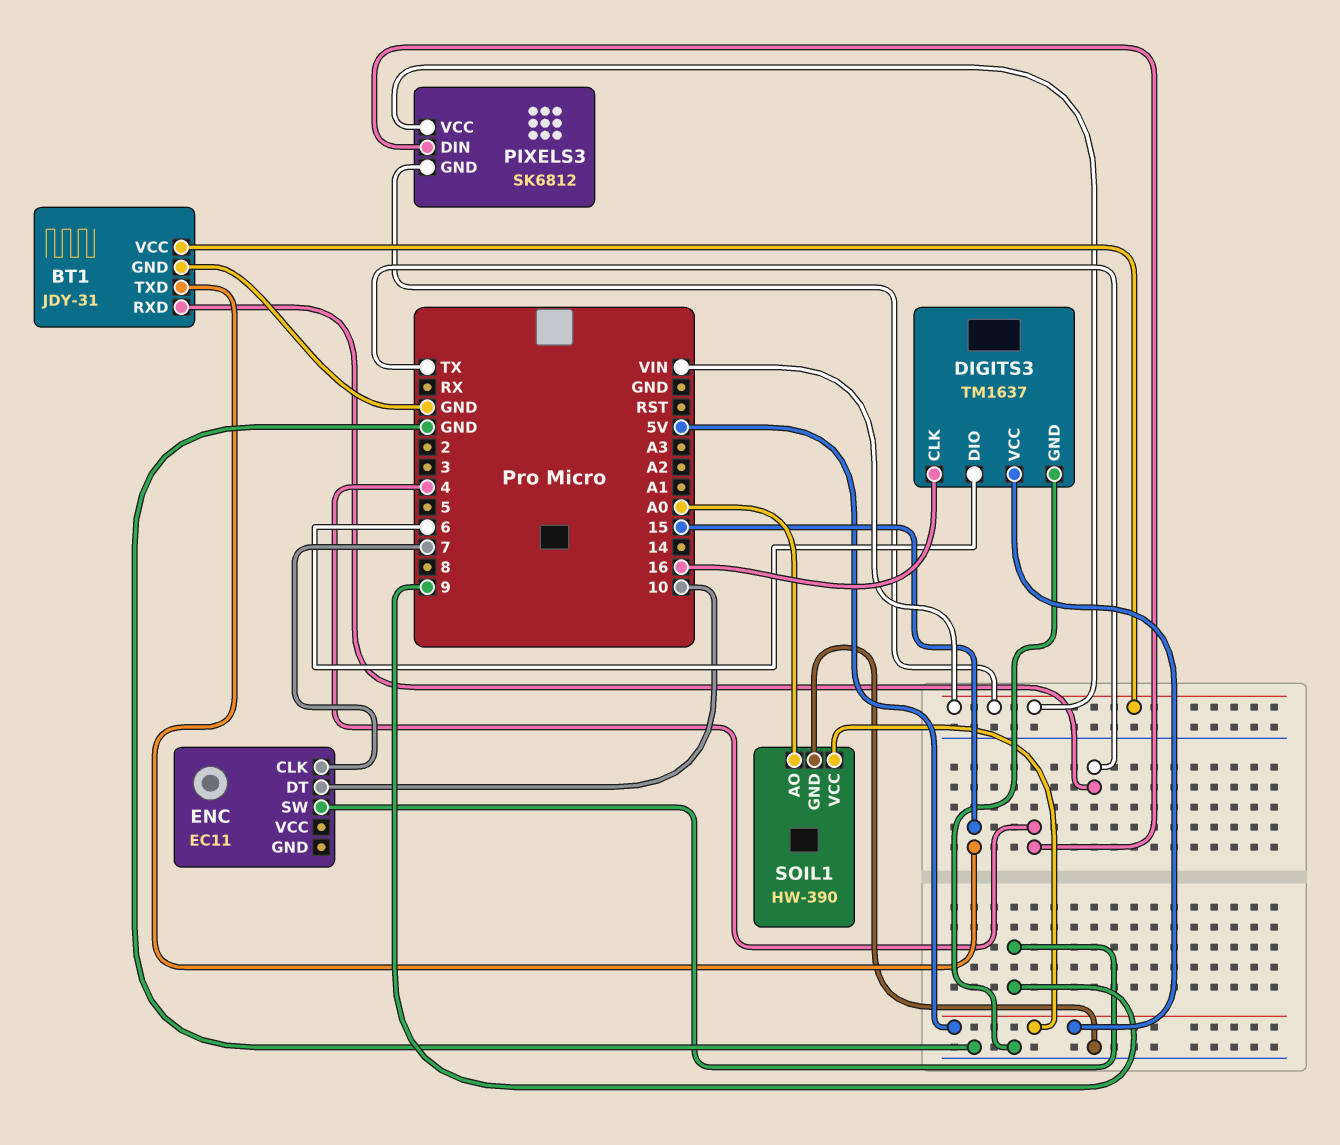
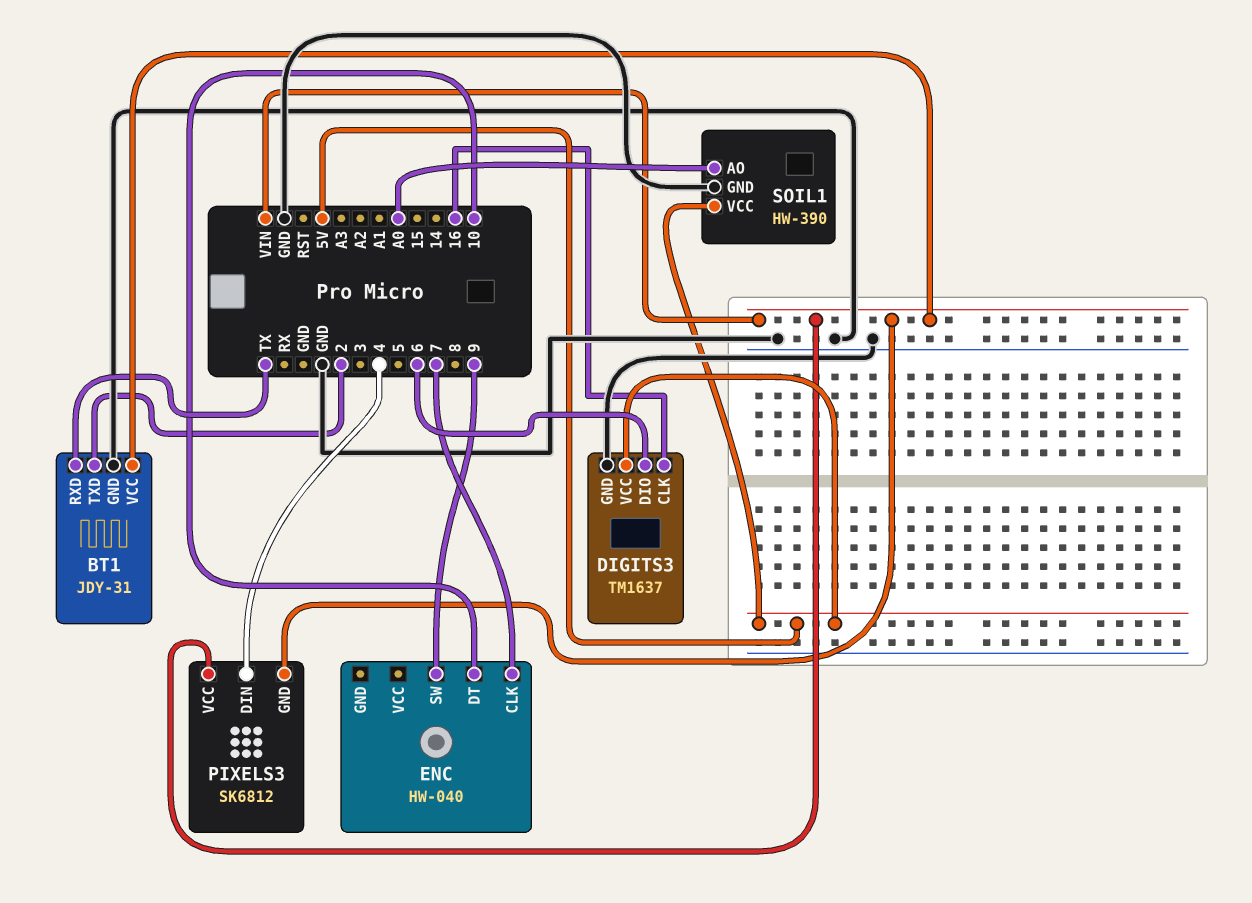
BT1 pin TXD: 15 -> 2
ENC: EC11 -> HW-040

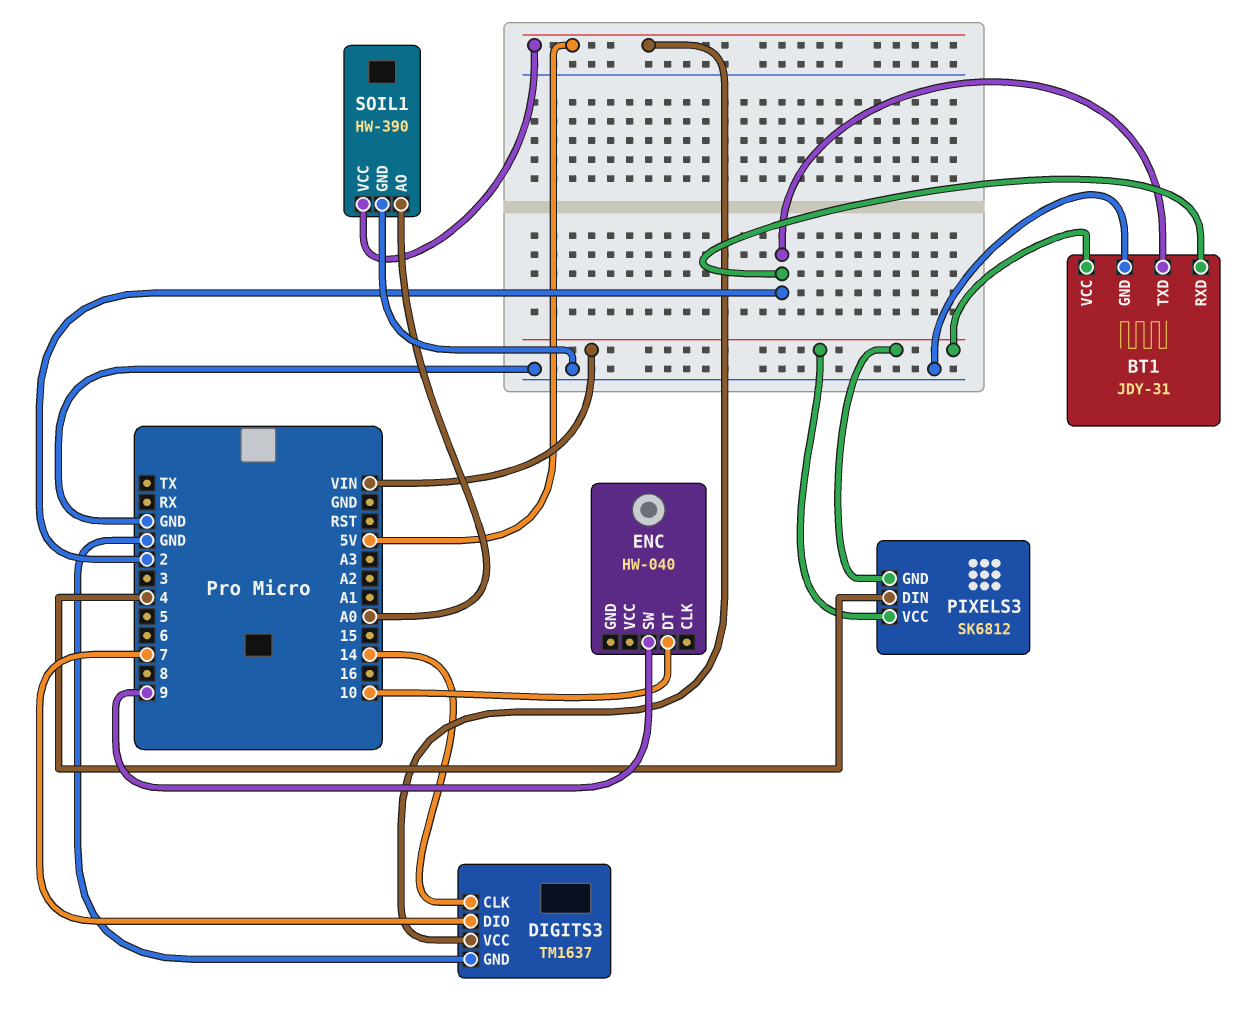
BT1 pin RXD: TX -> 2
DIGITS3 pin CLK: 16 -> 14
DIGITS3 pin DIO: 6 -> 7
ENC pin CLK: 7 -> none

